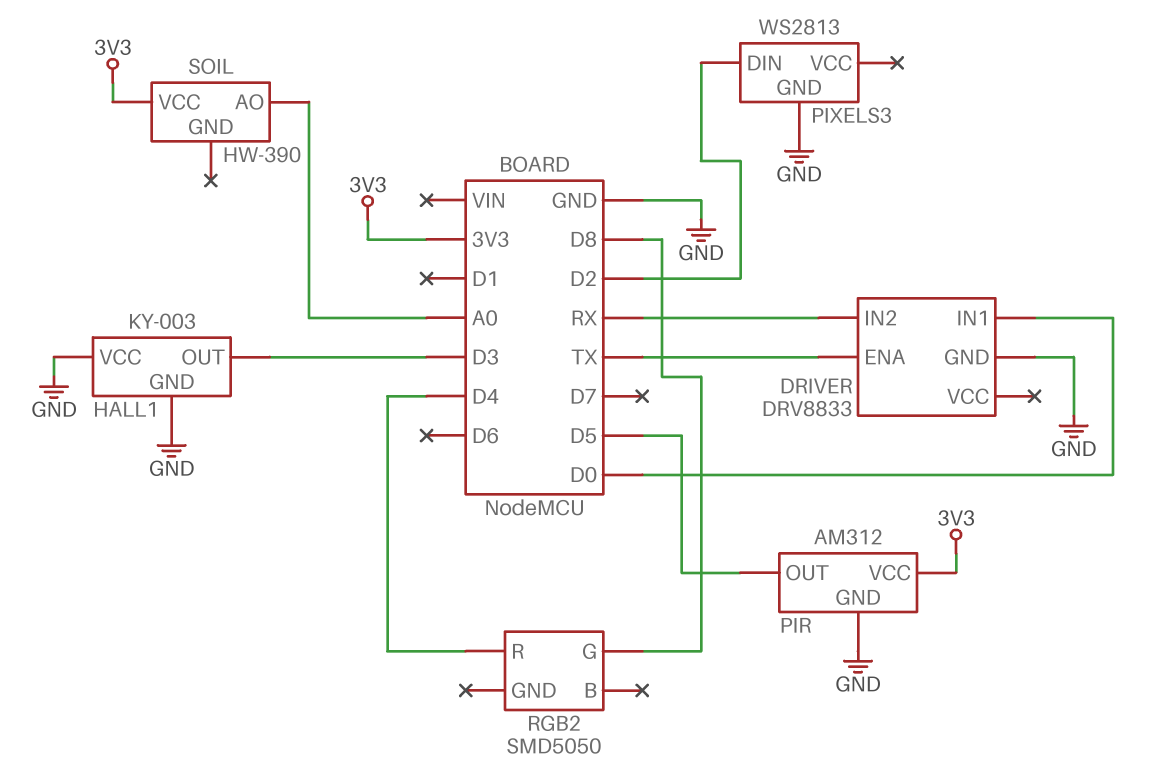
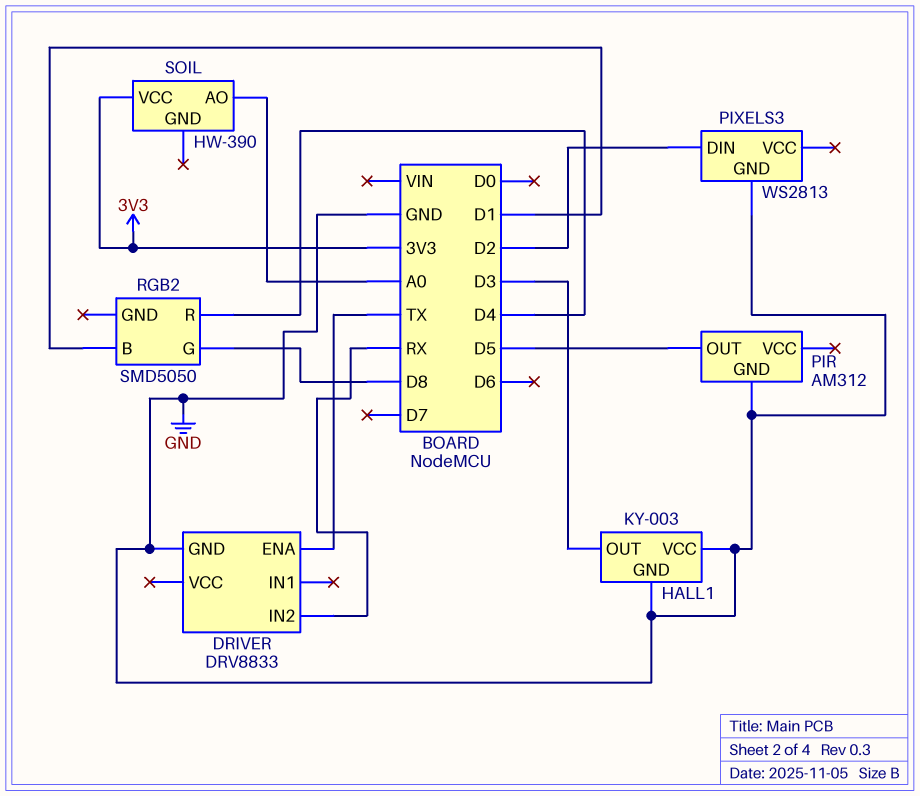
DRIVER pin IN1: D0 -> none
PIR pin VCC: 3V3 -> none
RGB2 pin B: none -> D1

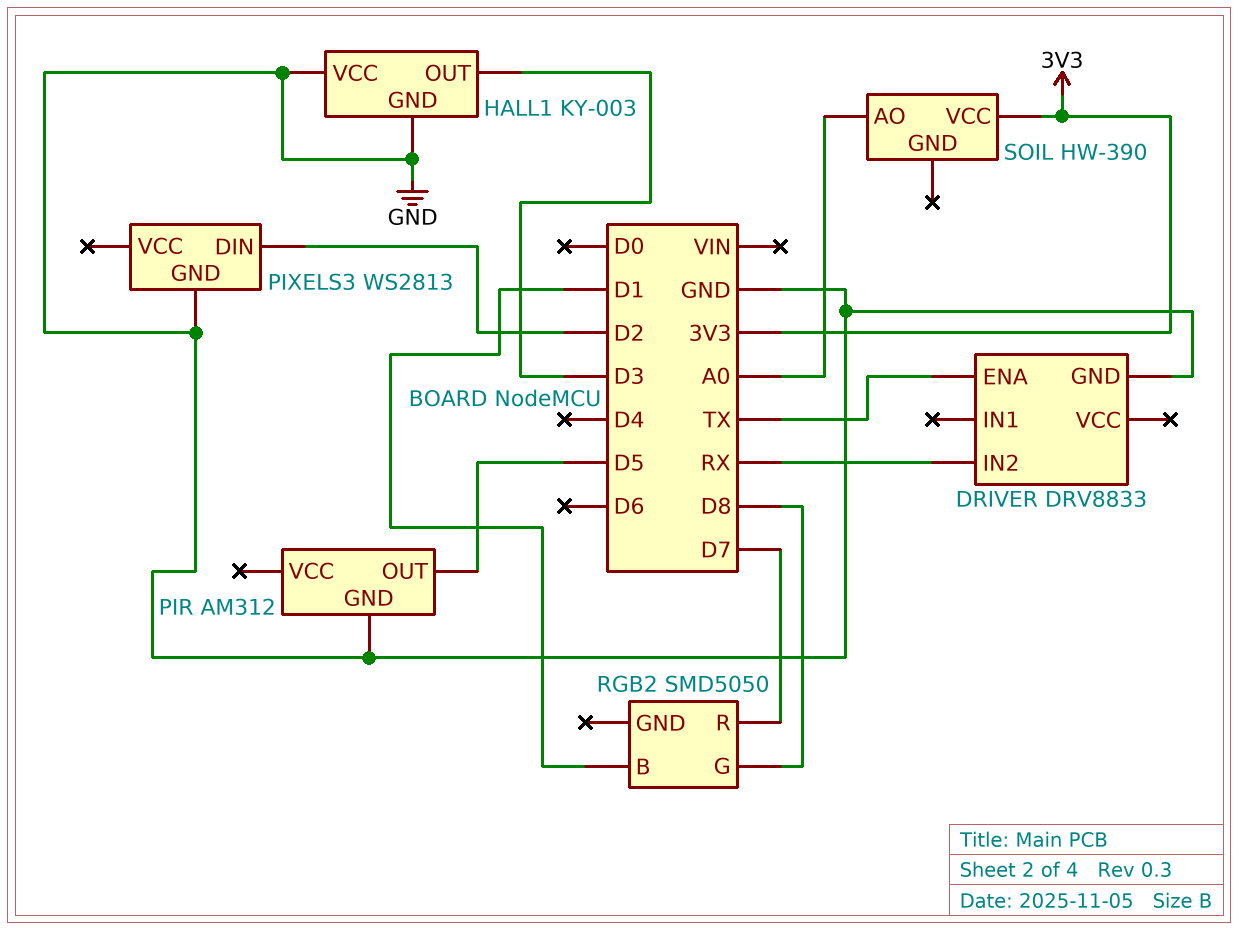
RGB2 pin R: D4 -> D7

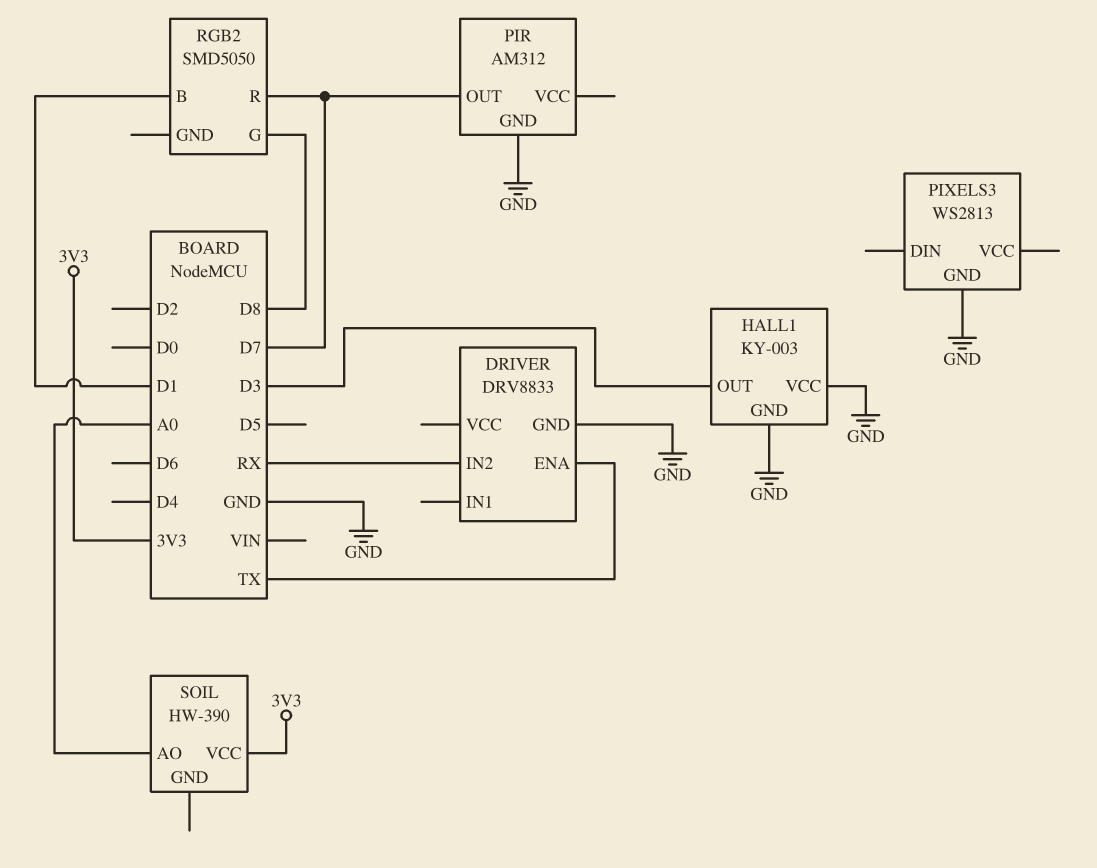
PIR pin OUT: D5 -> D7
PIXELS3 pin DIN: D2 -> none

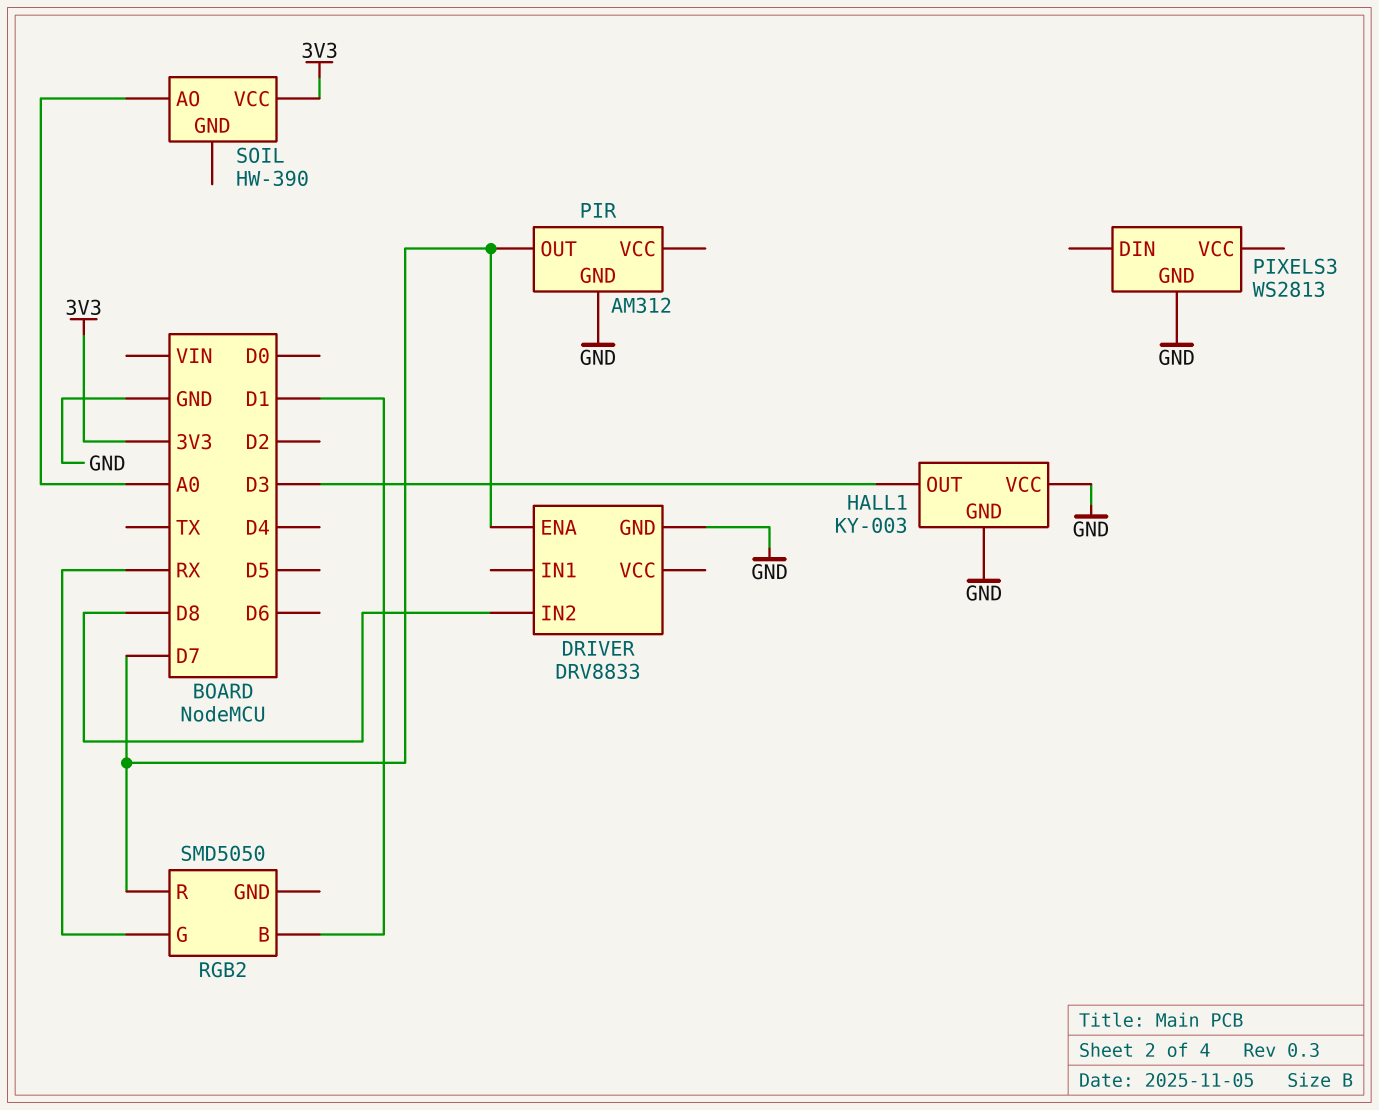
DRIVER pin ENA: TX -> D7
DRIVER pin IN2: RX -> D8
RGB2 pin G: D8 -> RX

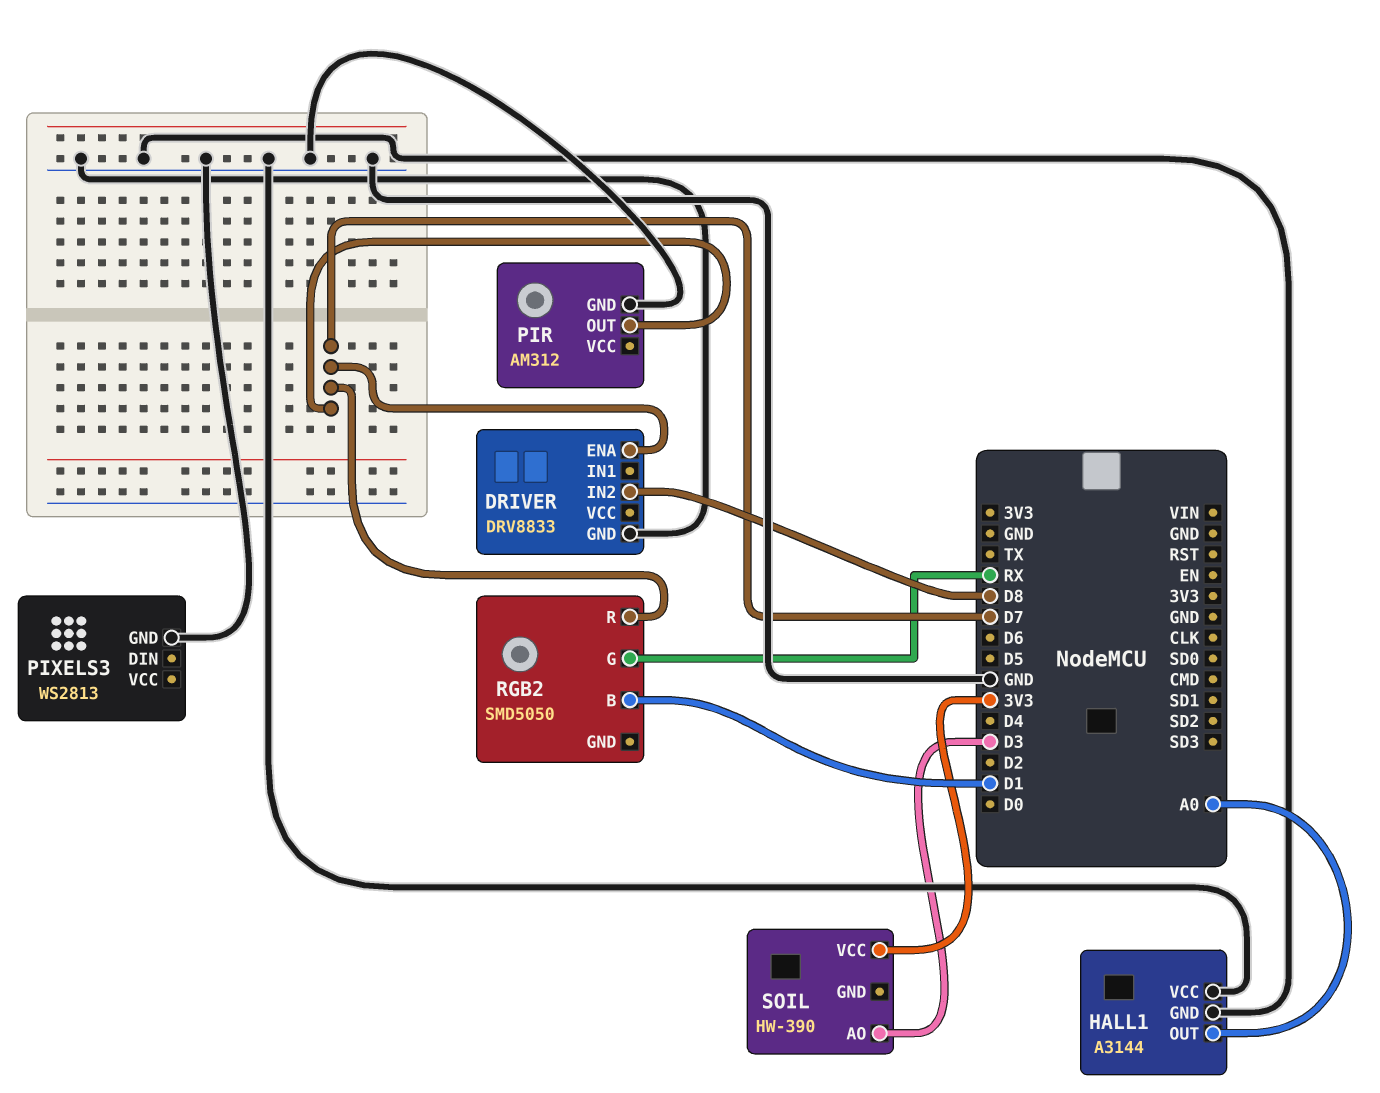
HALL1: KY-003 -> A3144
HALL1 pin OUT: D3 -> A0
SOIL pin AO: A0 -> D3

